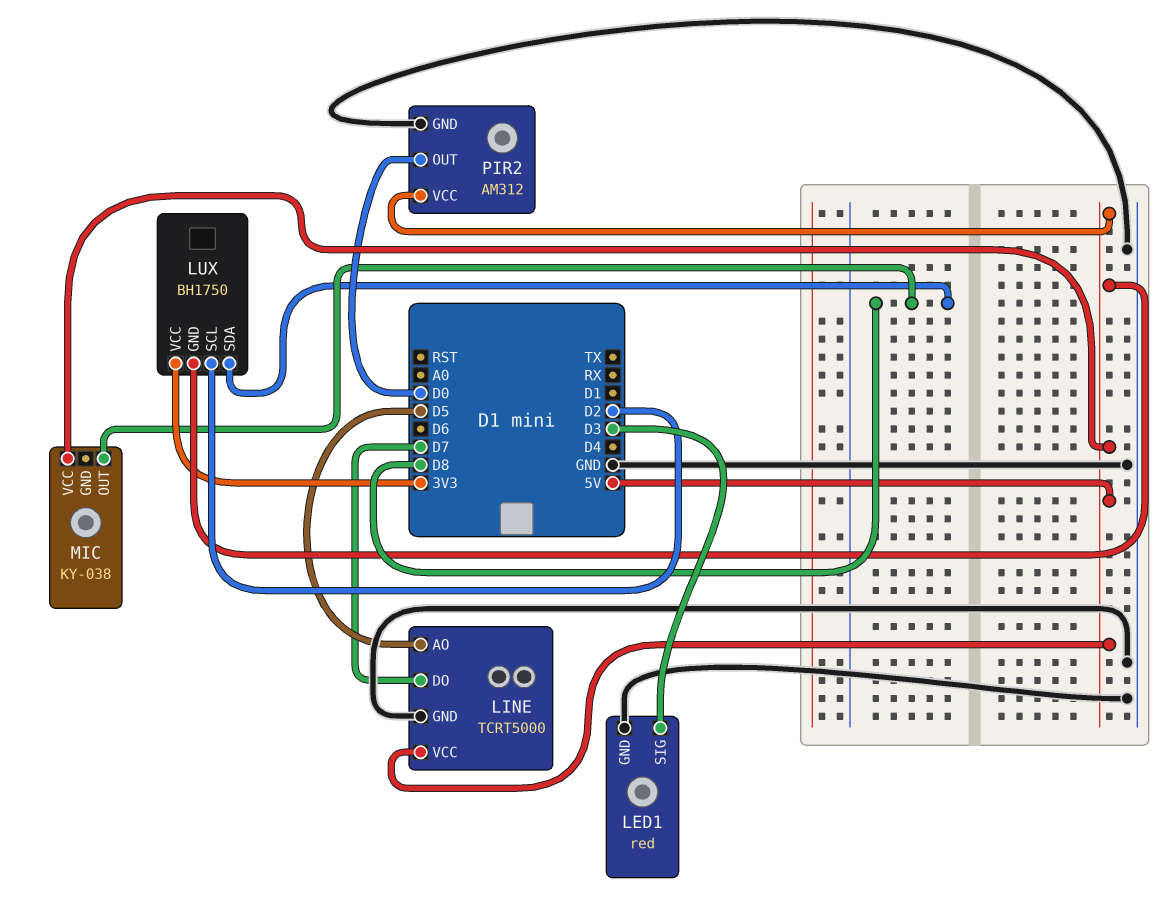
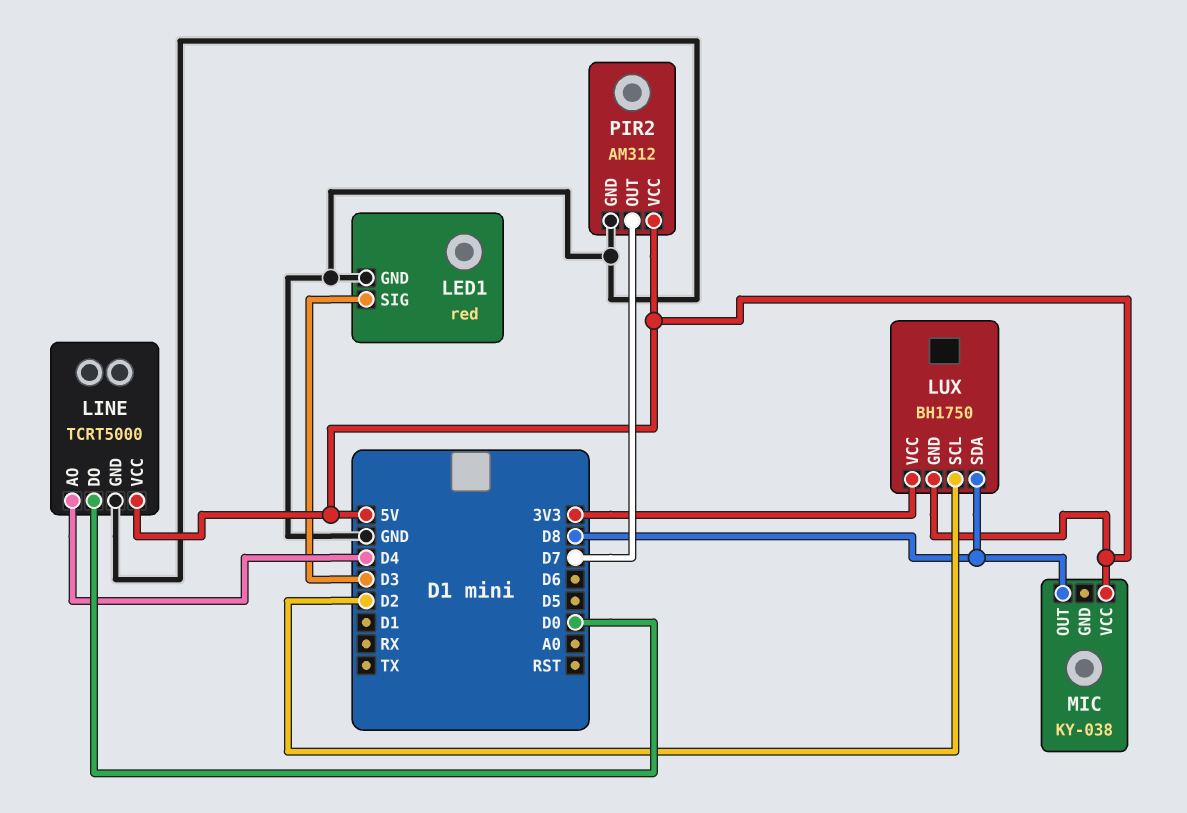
LINE pin AO: D5 -> D4
LINE pin DO: D7 -> D0
PIR2 pin OUT: D0 -> D7

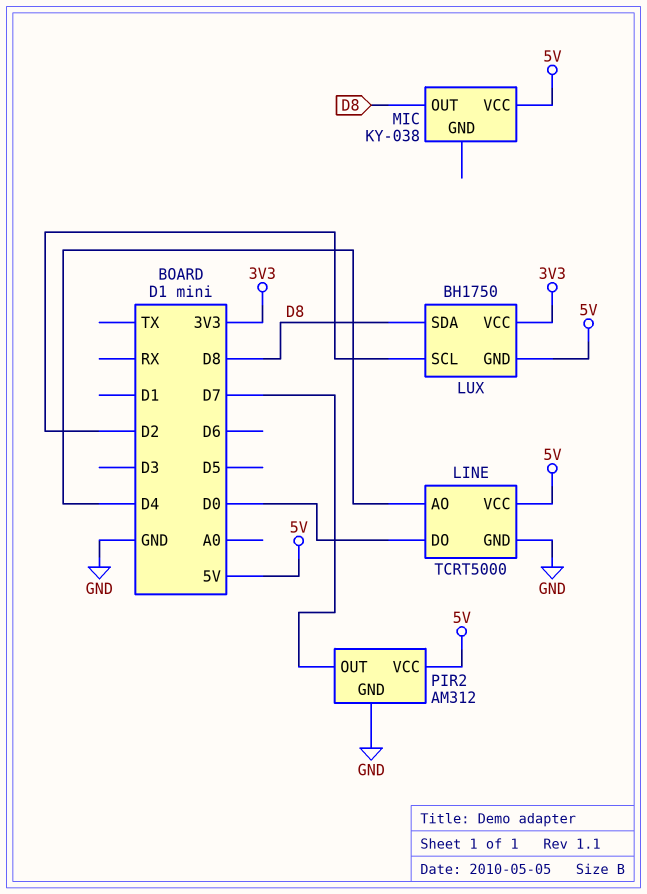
LED1: red -> none
LED1 pin GND: GND -> none
LED1 pin SIG: D3 -> none

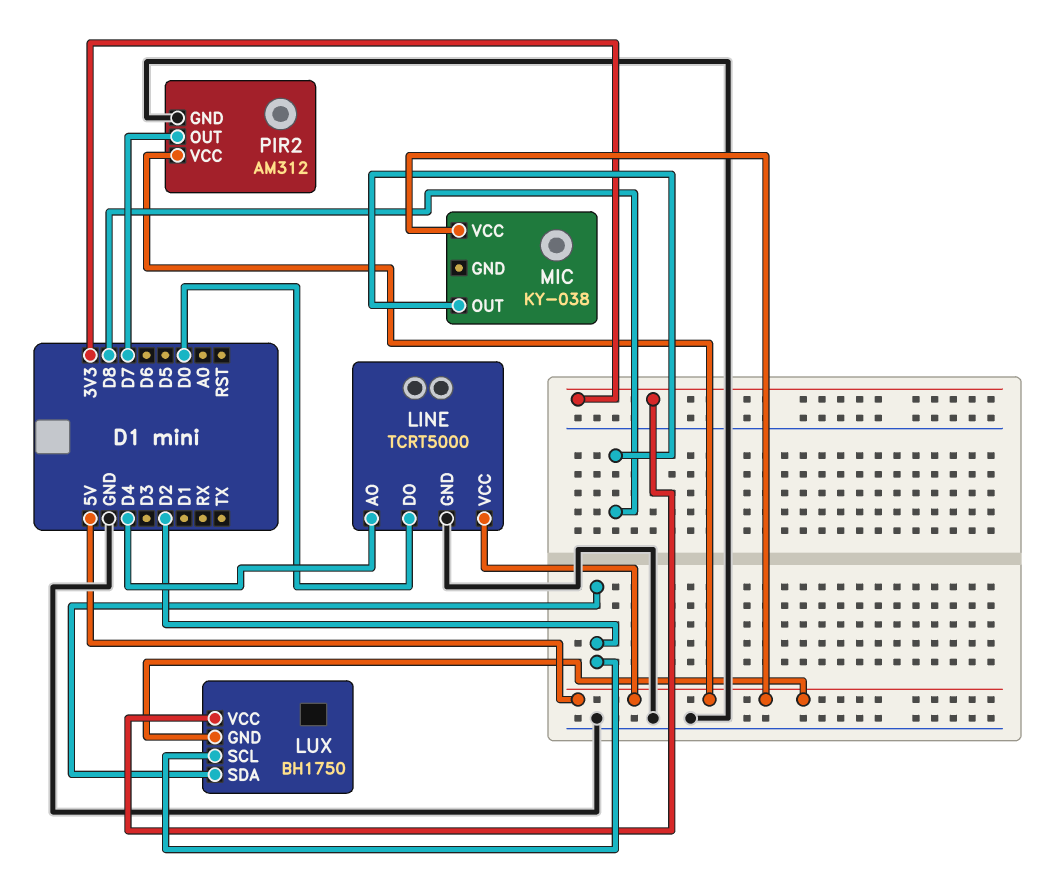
LUX pin SDA: D8 -> D2

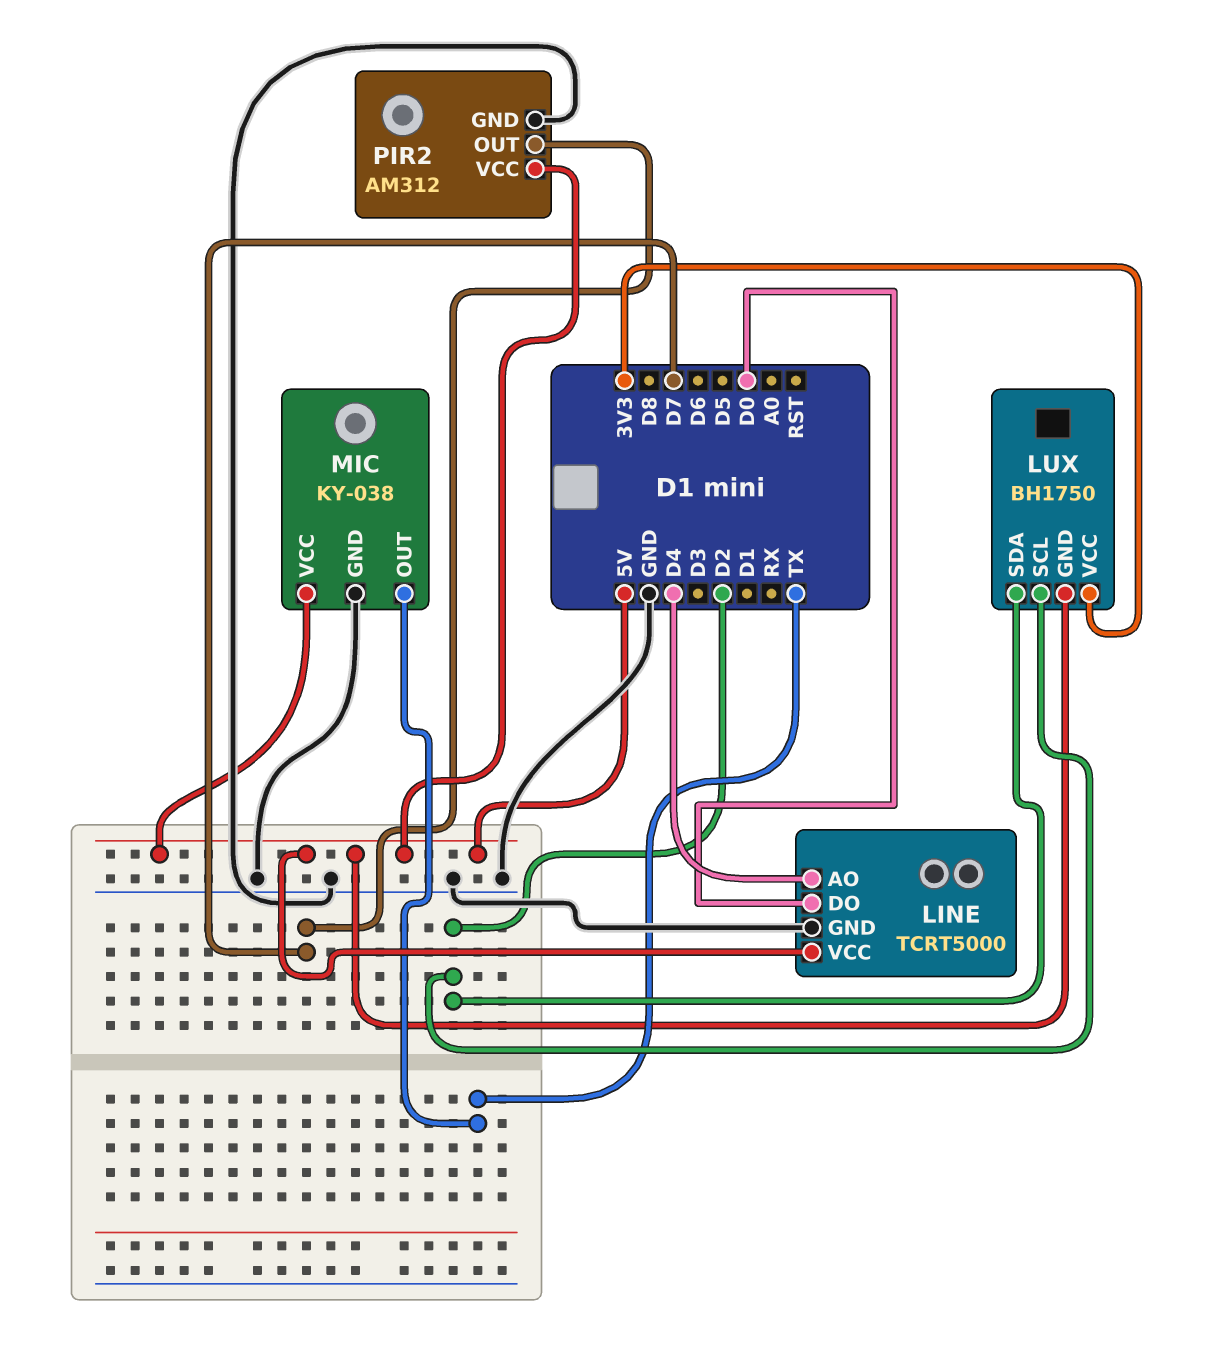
MIC pin GND: none -> GND
MIC pin OUT: D8 -> TX

